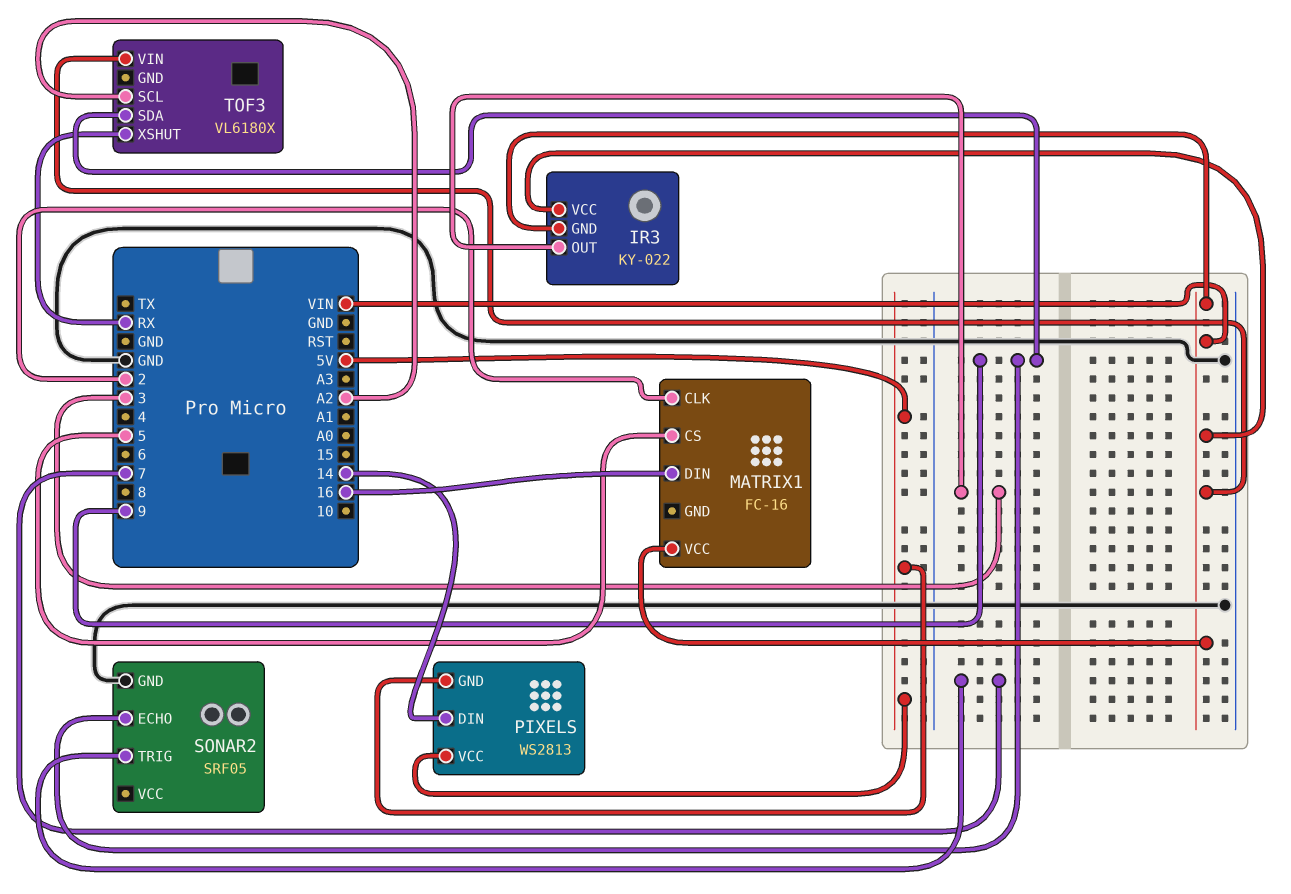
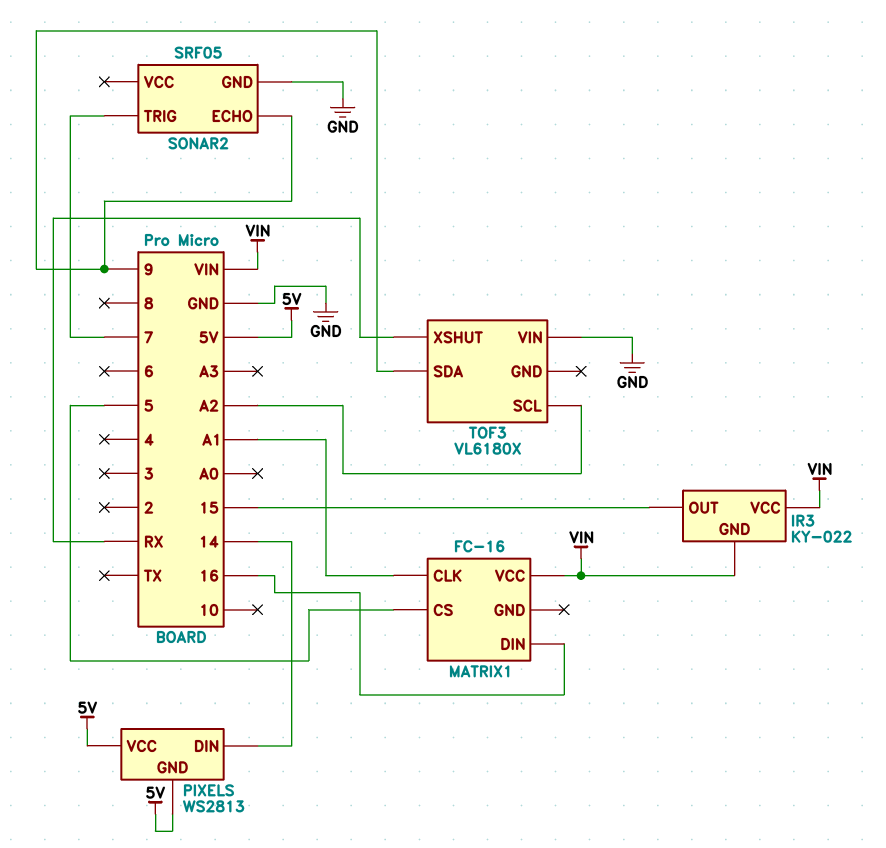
IR3 pin OUT: 3 -> 15
MATRIX1 pin CLK: 2 -> A1
TOF3 pin VIN: VIN -> GND

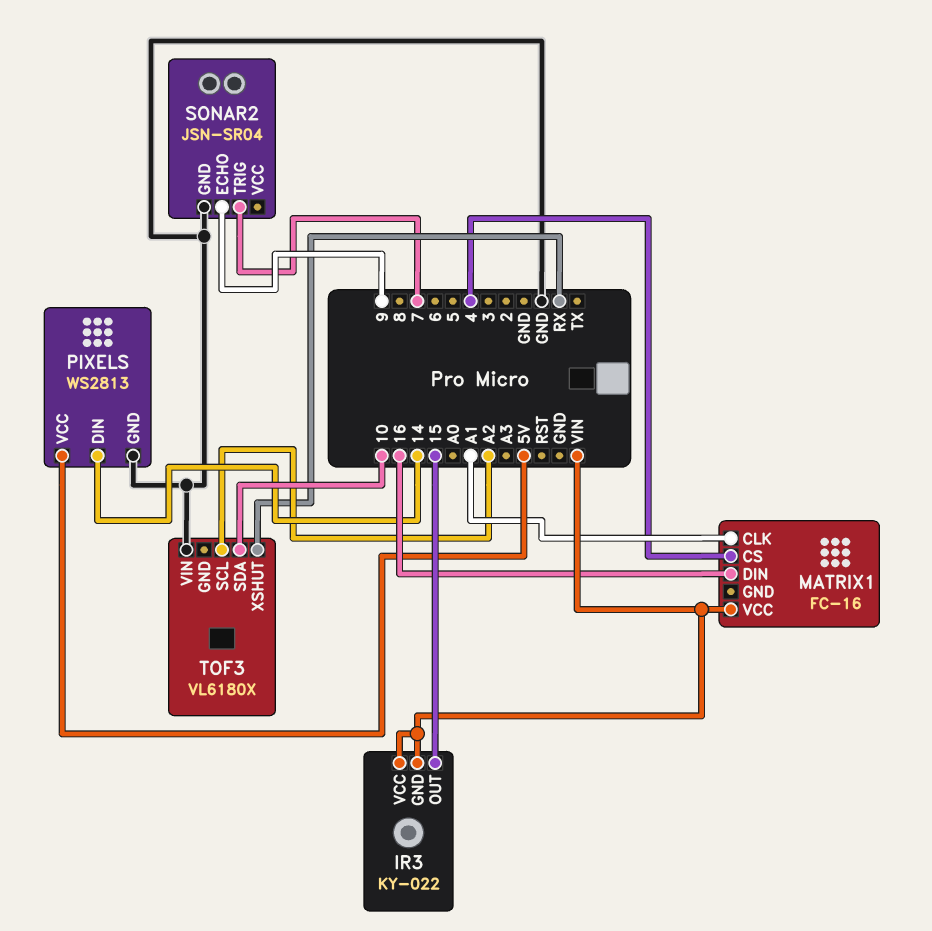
MATRIX1 pin CS: 5 -> 4
PIXELS pin GND: 5V -> GND
SONAR2: SRF05 -> JSN-SR04
TOF3 pin SDA: 9 -> 10

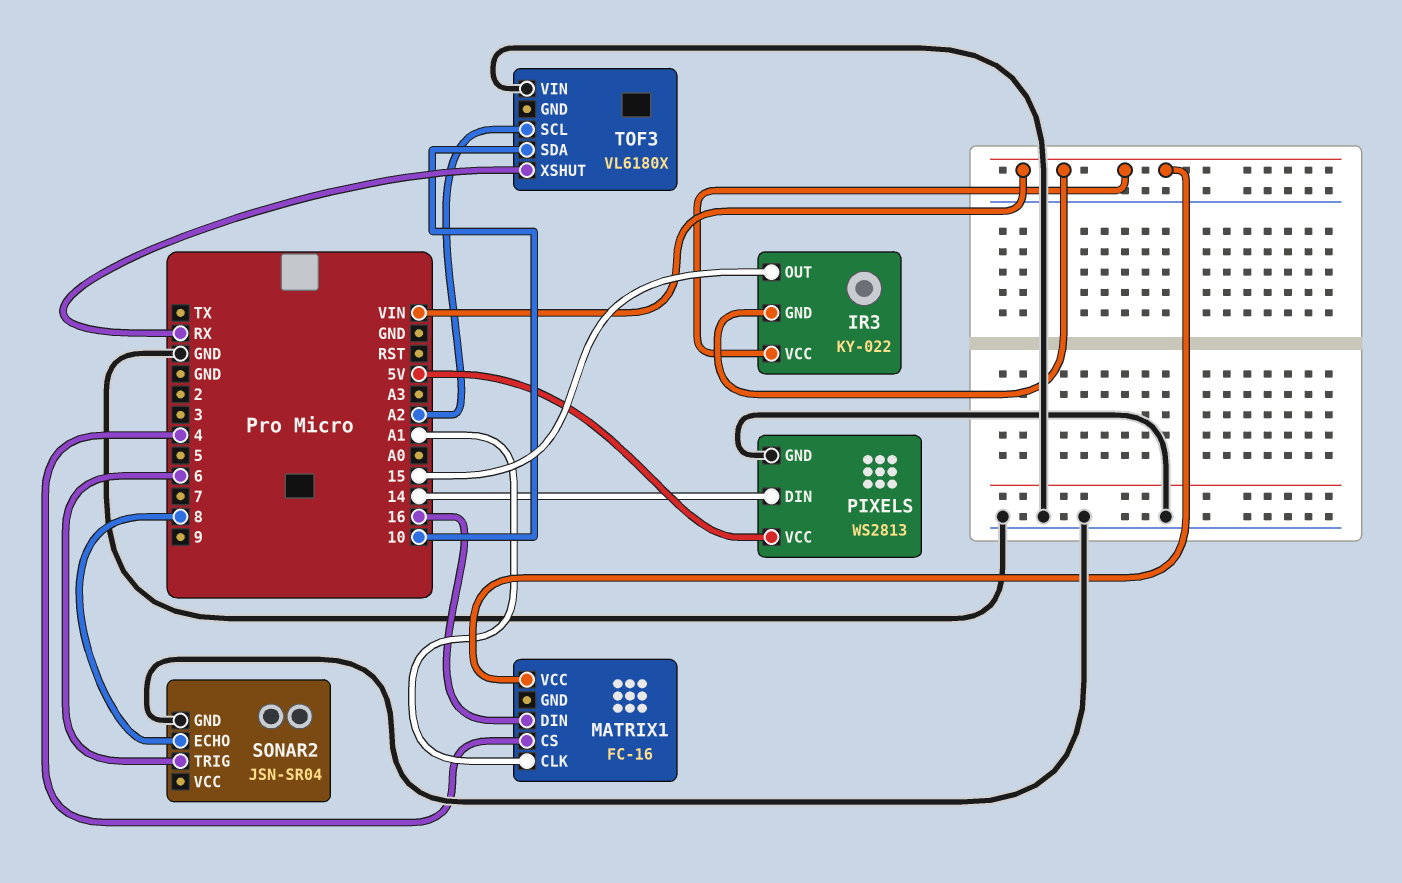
SONAR2 pin ECHO: 9 -> 8
SONAR2 pin TRIG: 7 -> 6

